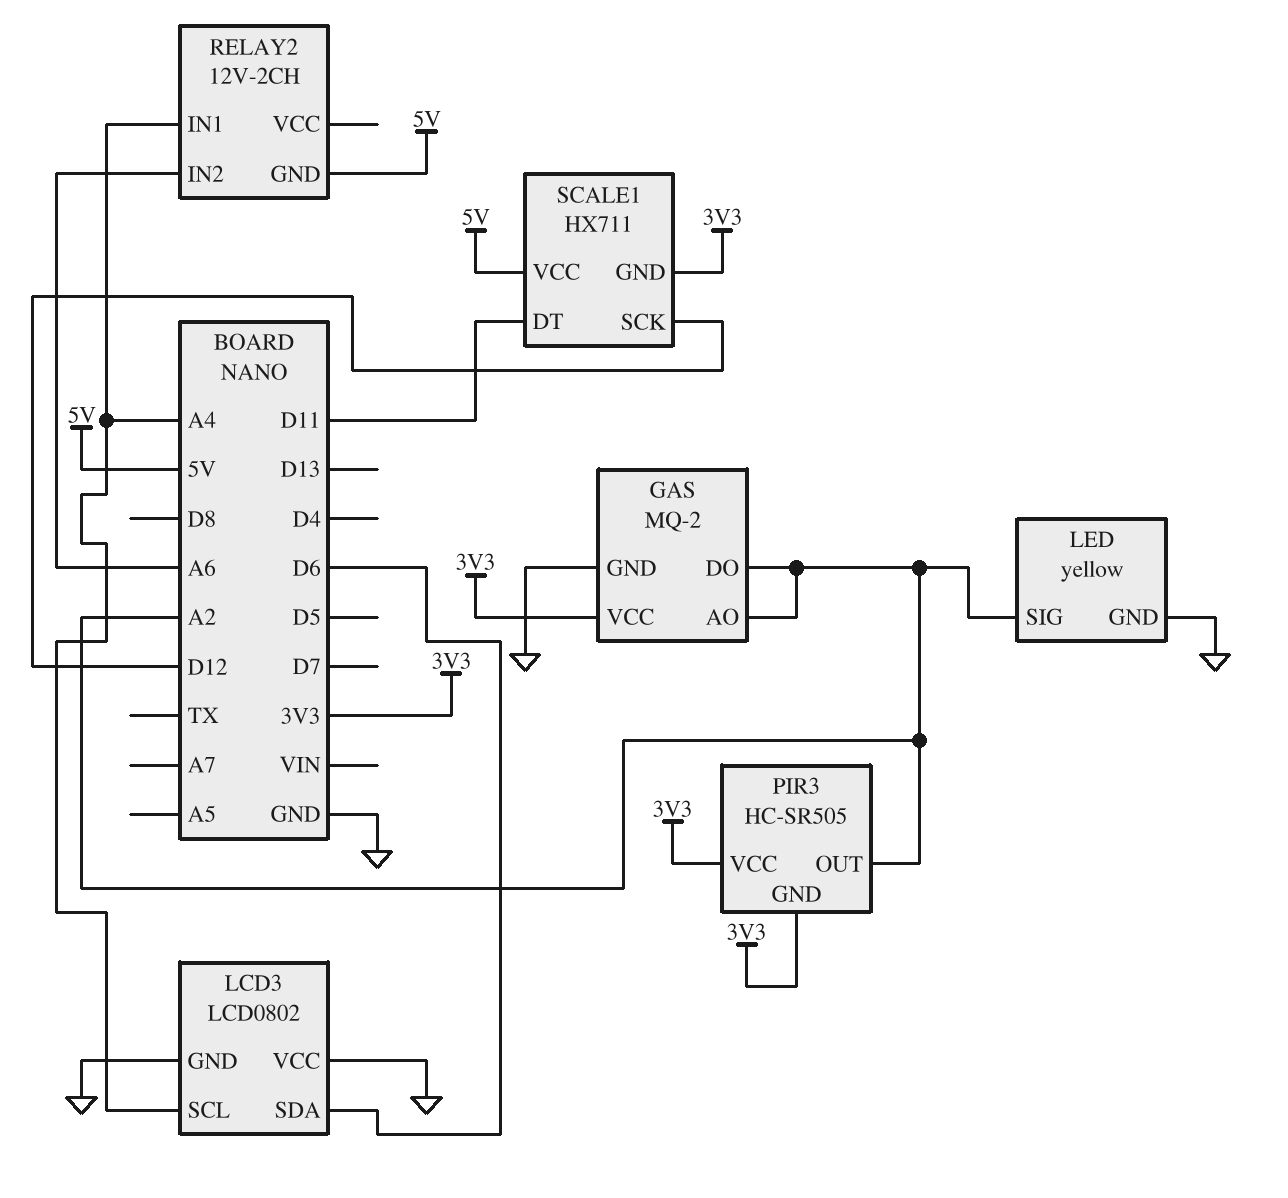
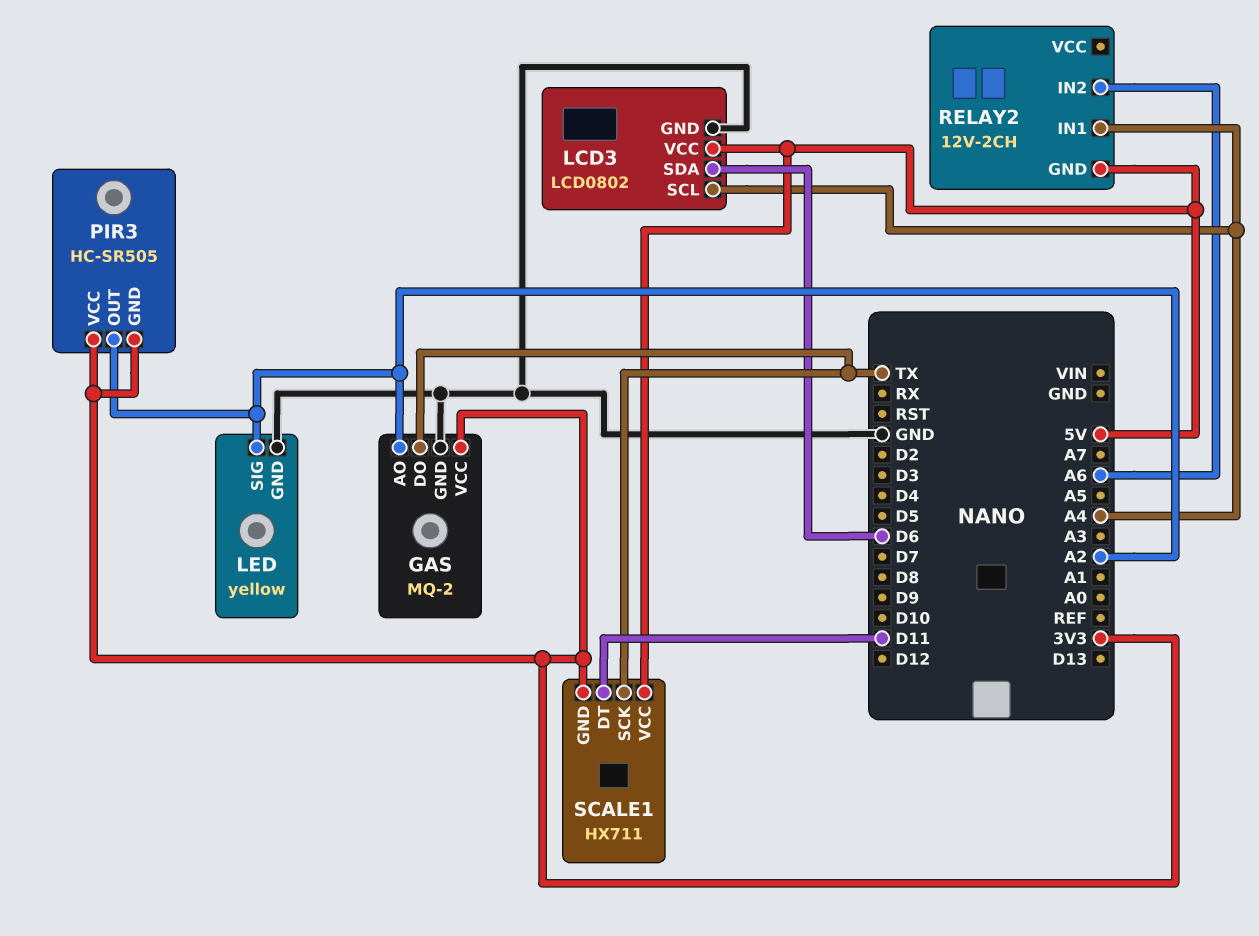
GAS pin DO: A2 -> TX
LCD3 pin VCC: GND -> 5V
SCALE1 pin SCK: D12 -> TX

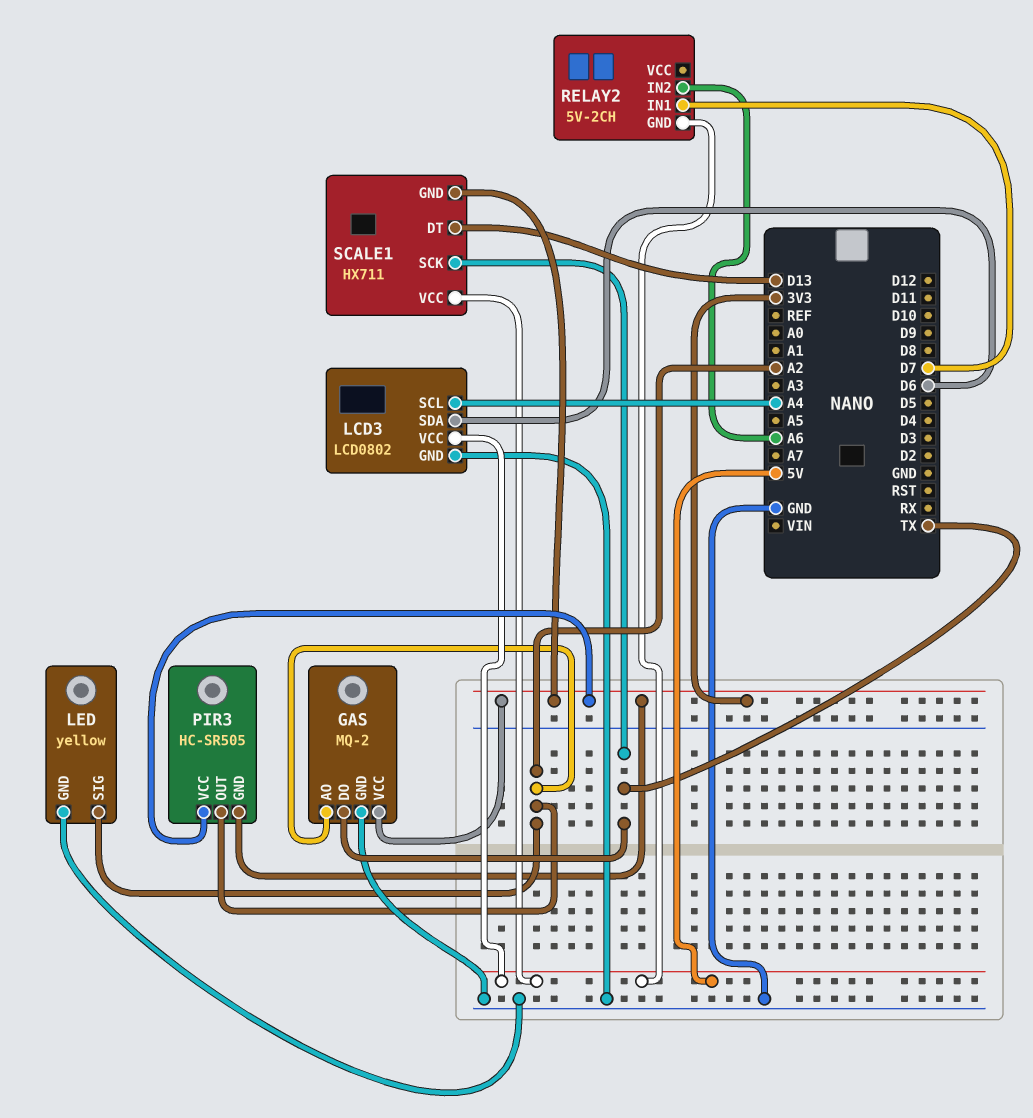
RELAY2: 12V-2CH -> 5V-2CH
RELAY2 pin IN1: A4 -> D7
SCALE1 pin DT: D11 -> D13

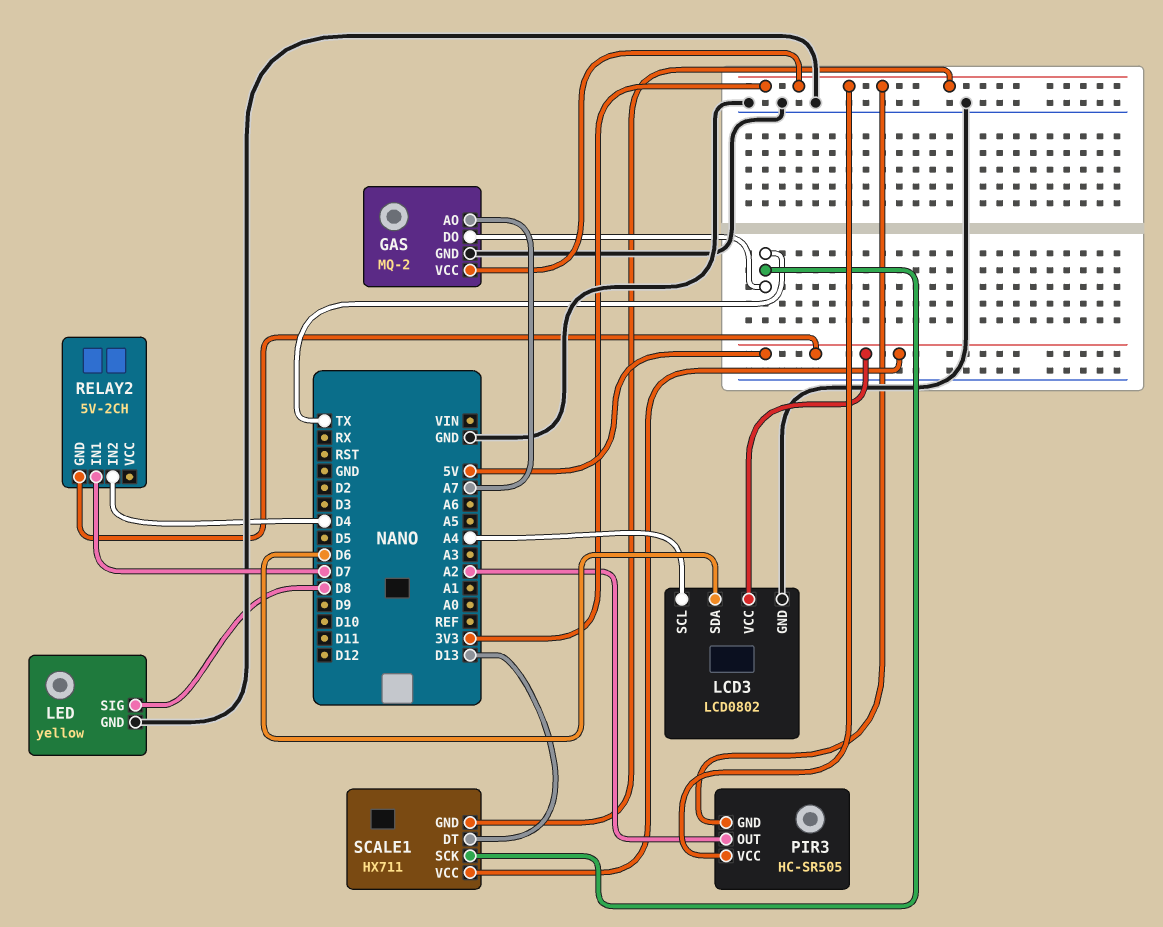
GAS pin AO: A2 -> A7
LED pin SIG: A2 -> D8
RELAY2 pin IN2: A6 -> D4

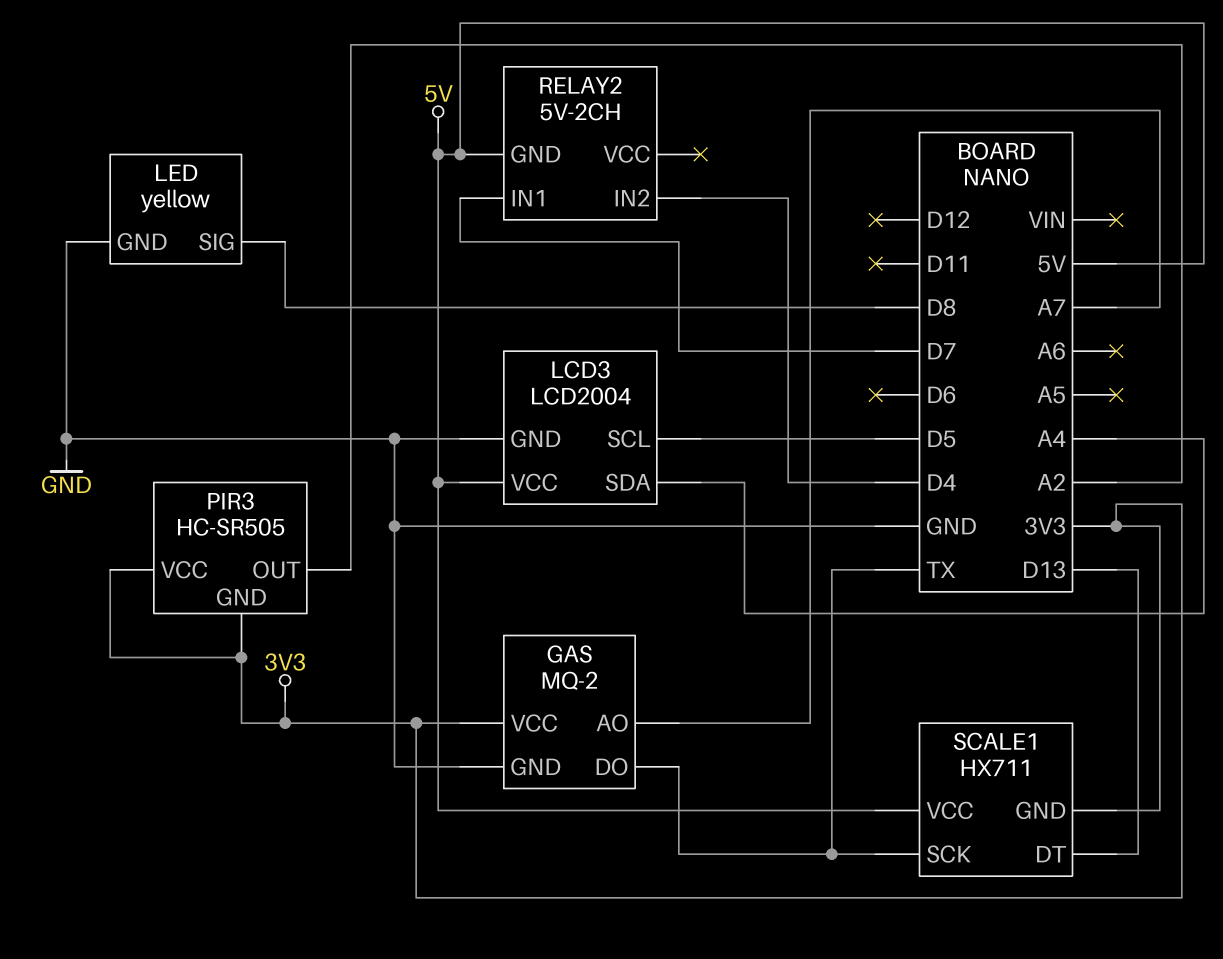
LCD3: LCD0802 -> LCD2004
LCD3 pin SCL: A4 -> D5
LCD3 pin SDA: D6 -> A4

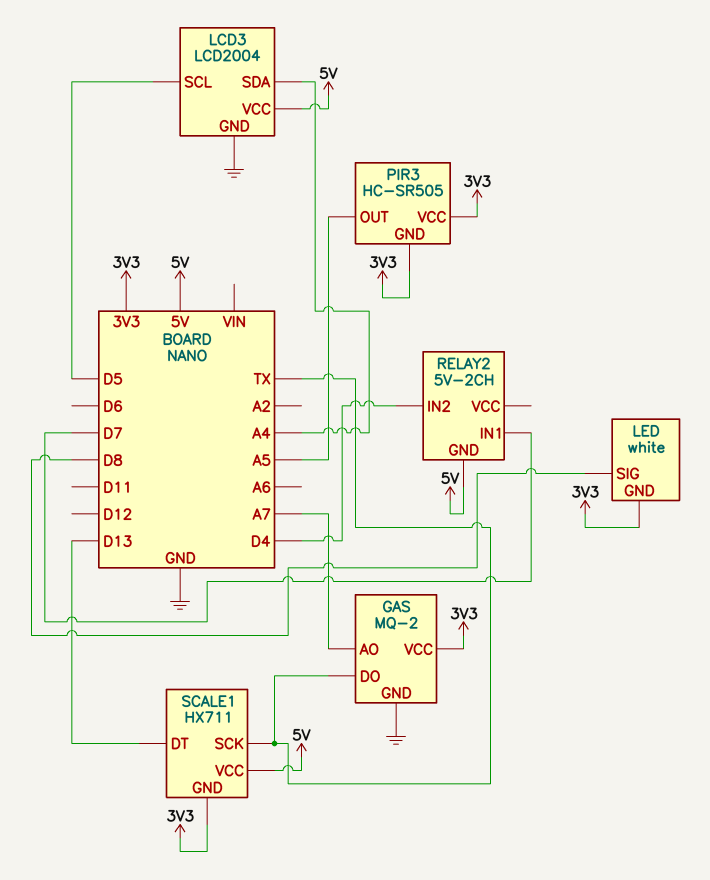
LED: yellow -> white
LED pin GND: GND -> 3V3
PIR3 pin OUT: A2 -> A5

